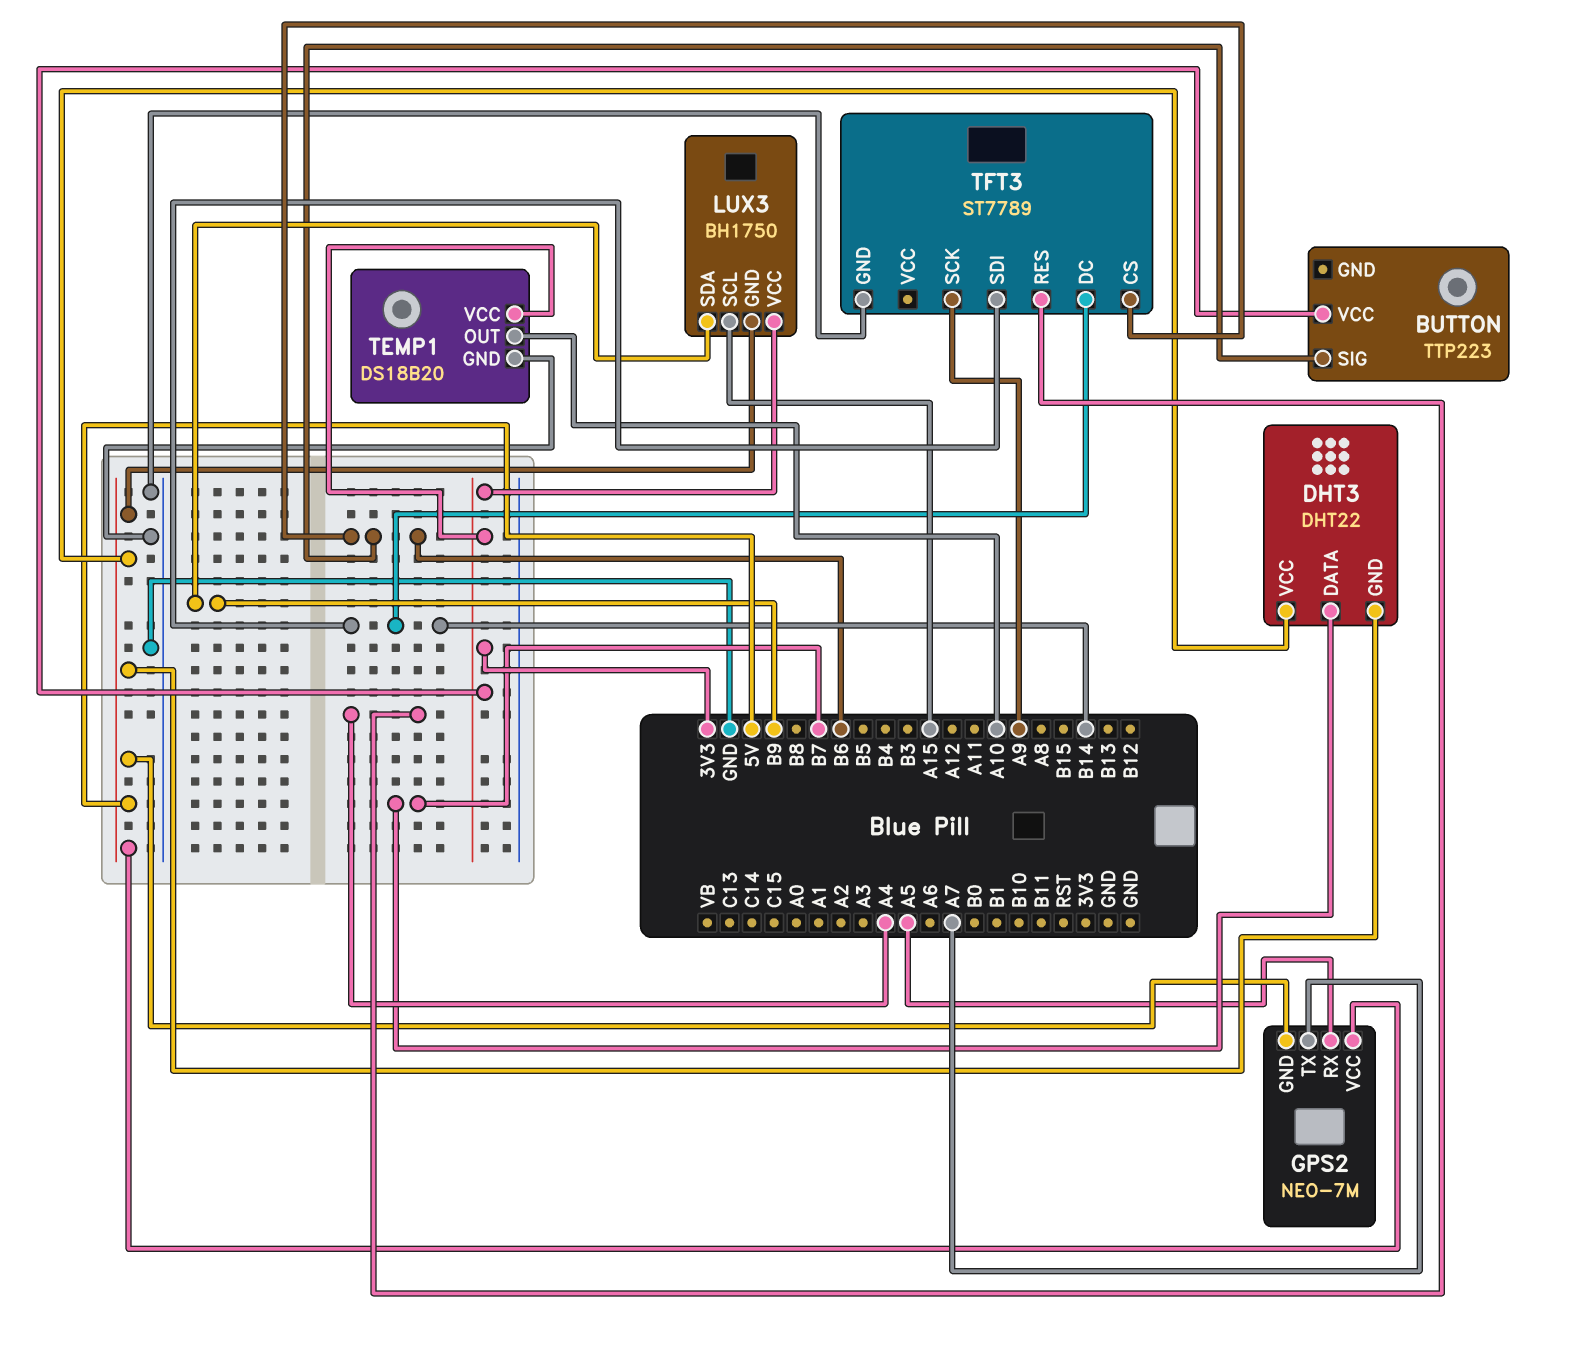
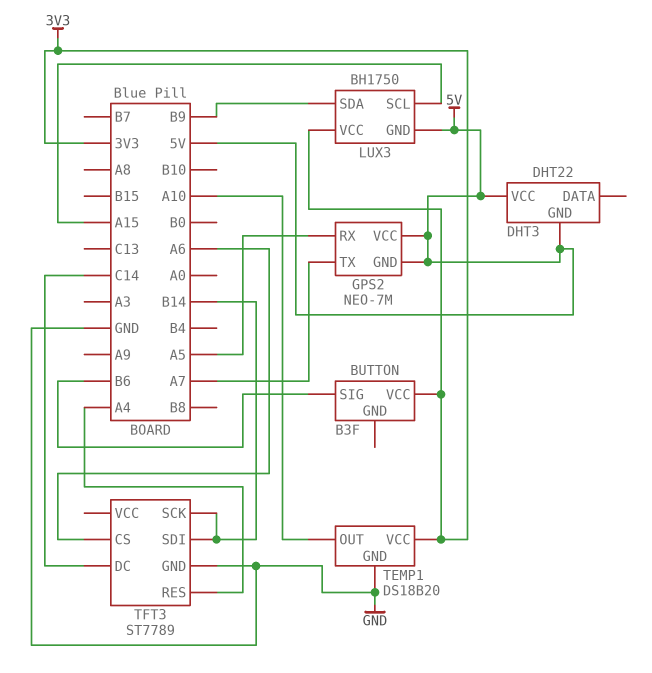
BUTTON: TTP223 -> B3F
DHT3 pin DATA: B7 -> none
TFT3 pin CS: B6 -> A6
TFT3 pin DC: B14 -> C14
TFT3 pin SCK: A9 -> B14

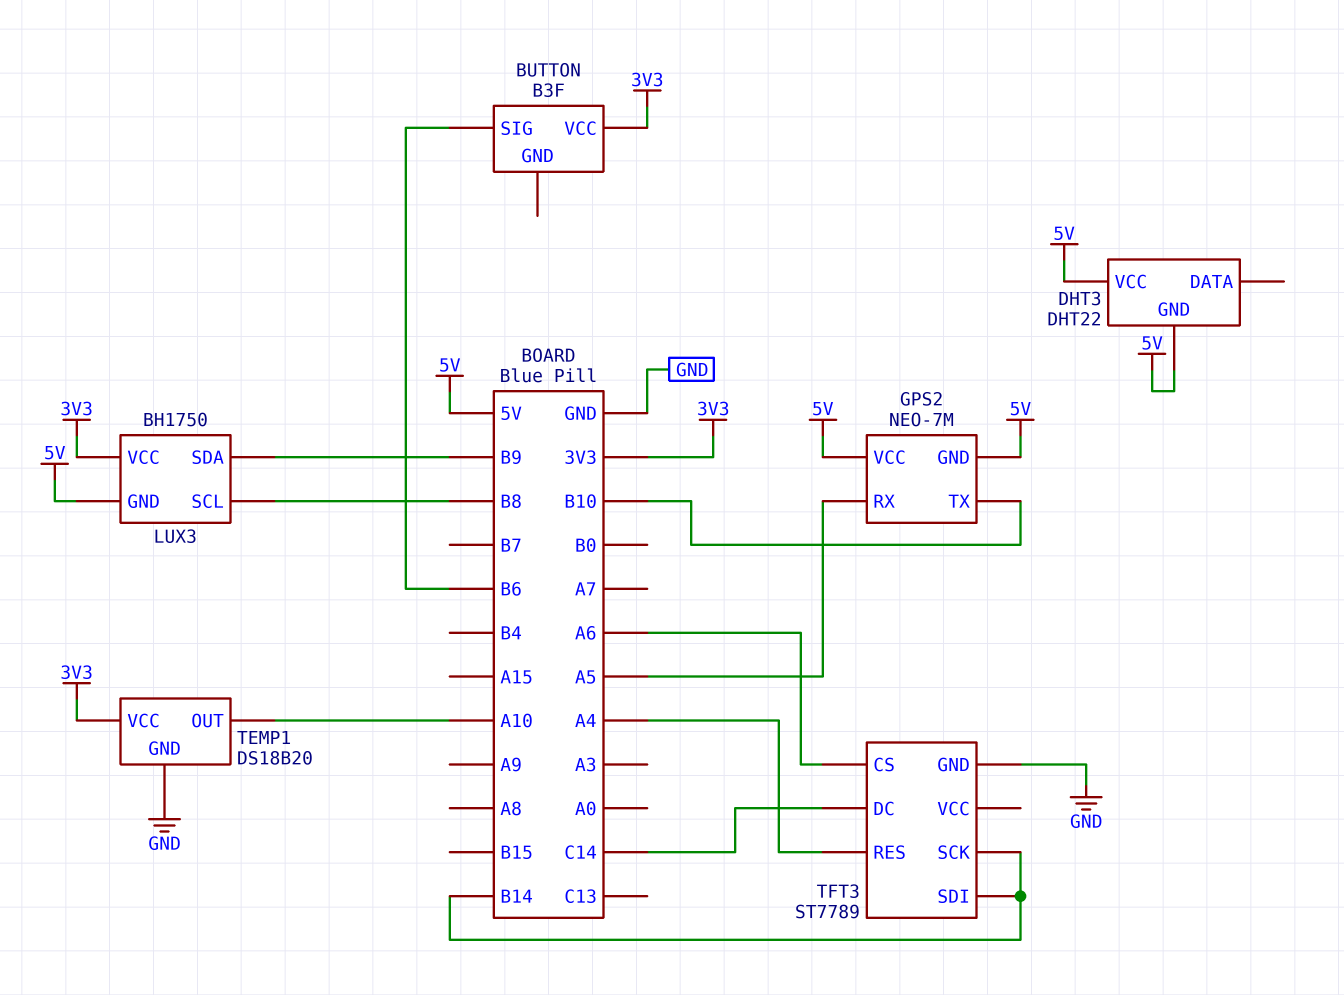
GPS2 pin TX: A7 -> B10
LUX3 pin SCL: A15 -> B8

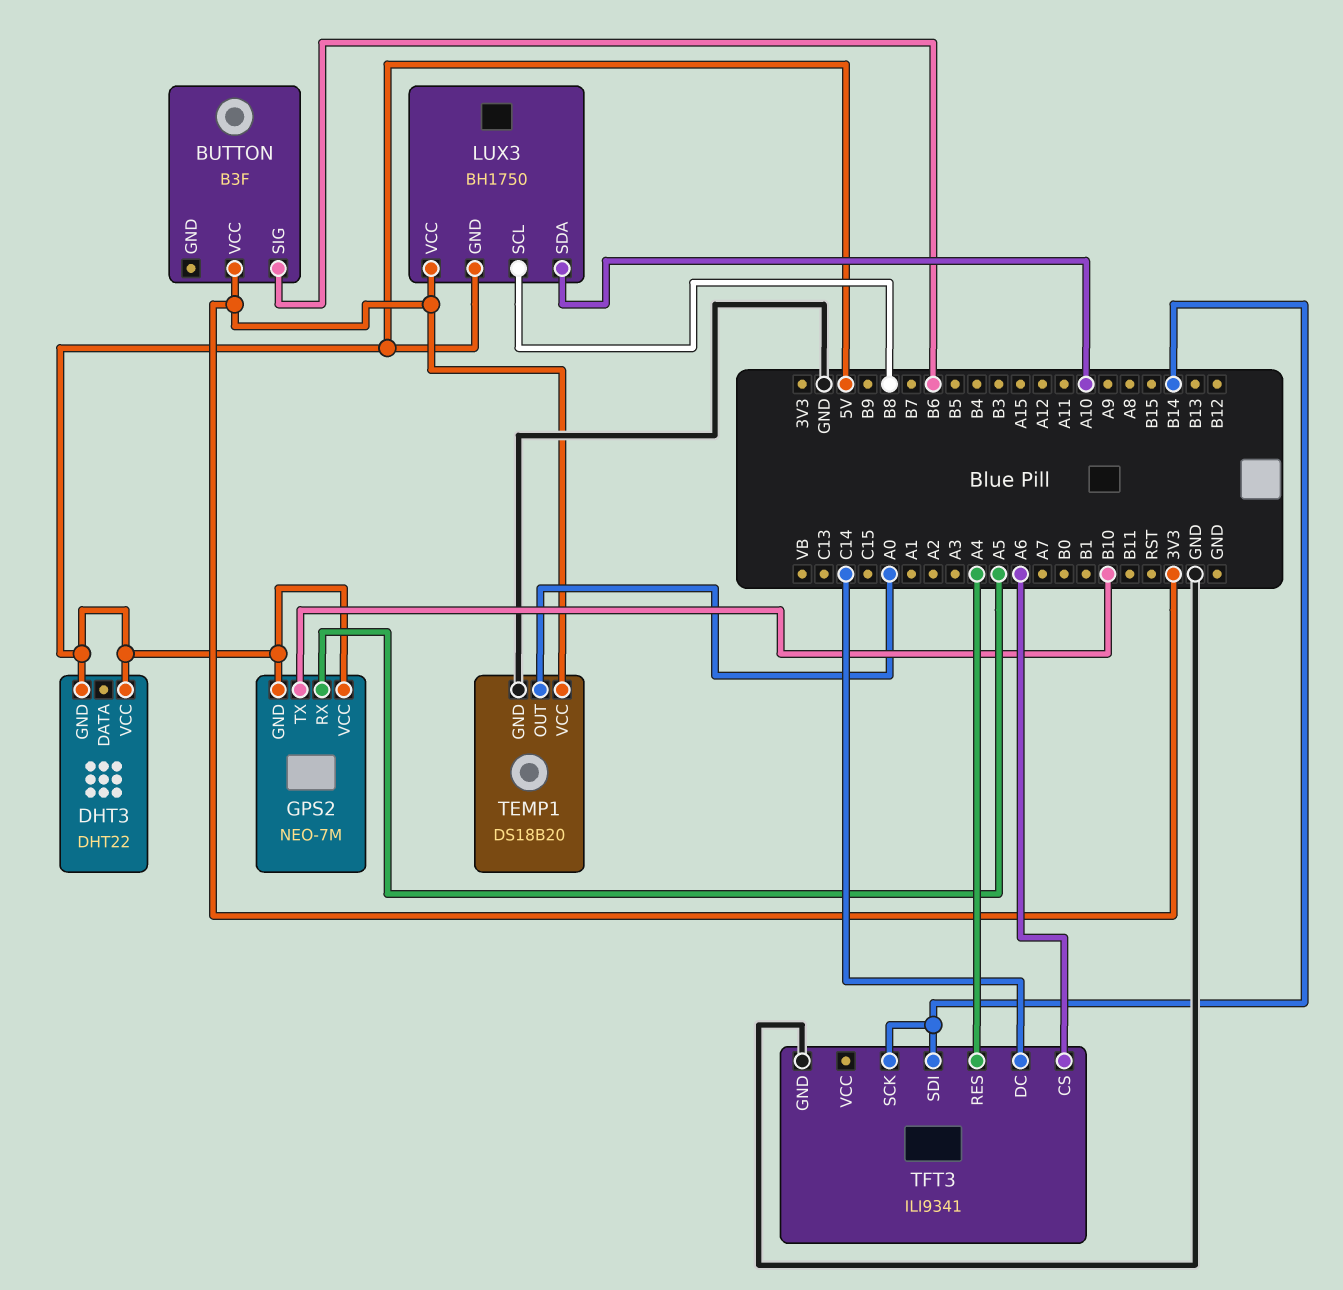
LUX3 pin SDA: B9 -> A10
TEMP1 pin OUT: A10 -> A0
TFT3: ST7789 -> ILI9341

